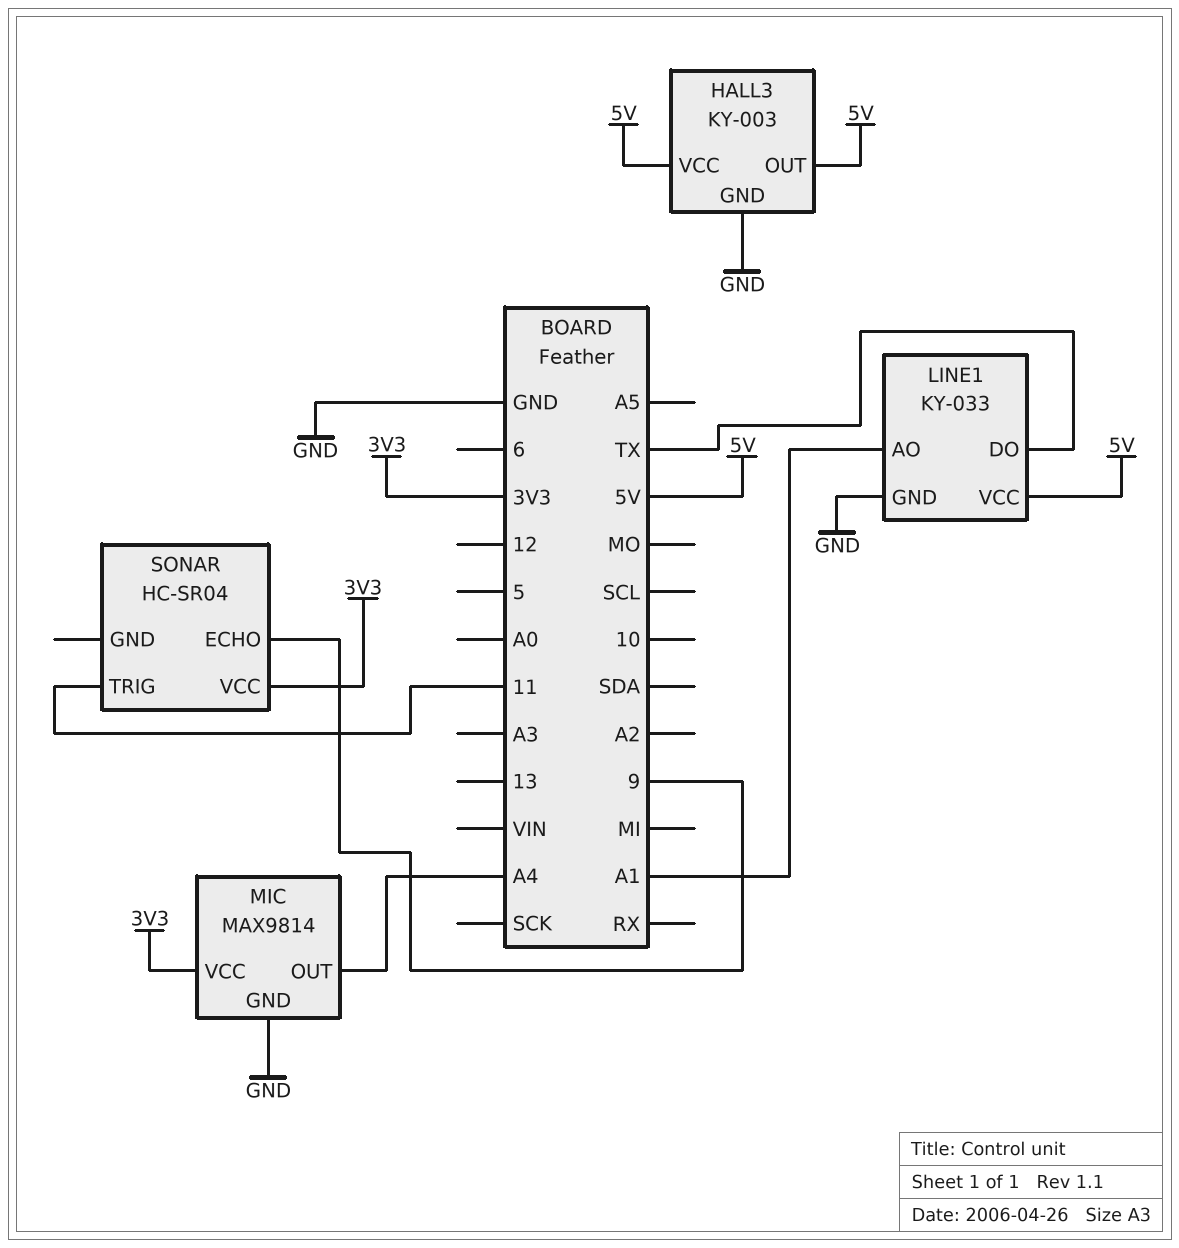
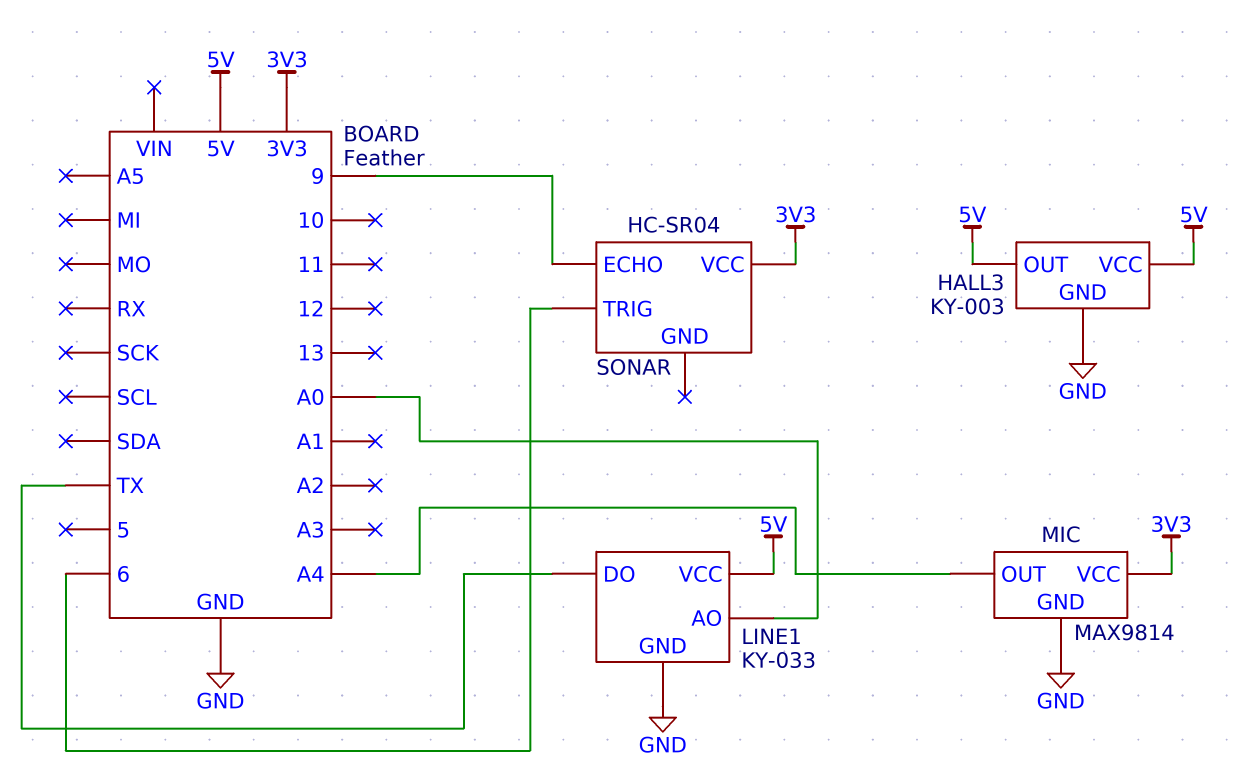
LINE1 pin AO: A1 -> A0
SONAR pin TRIG: 11 -> 6

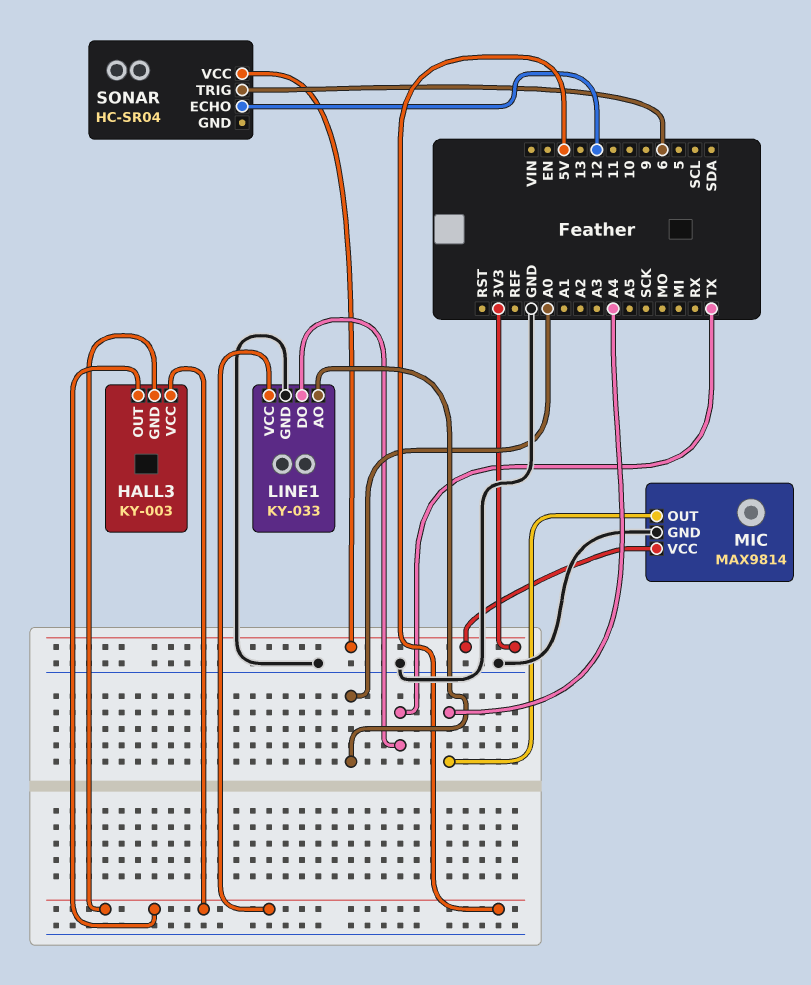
HALL3 pin GND: GND -> 5V
SONAR pin ECHO: 9 -> 12

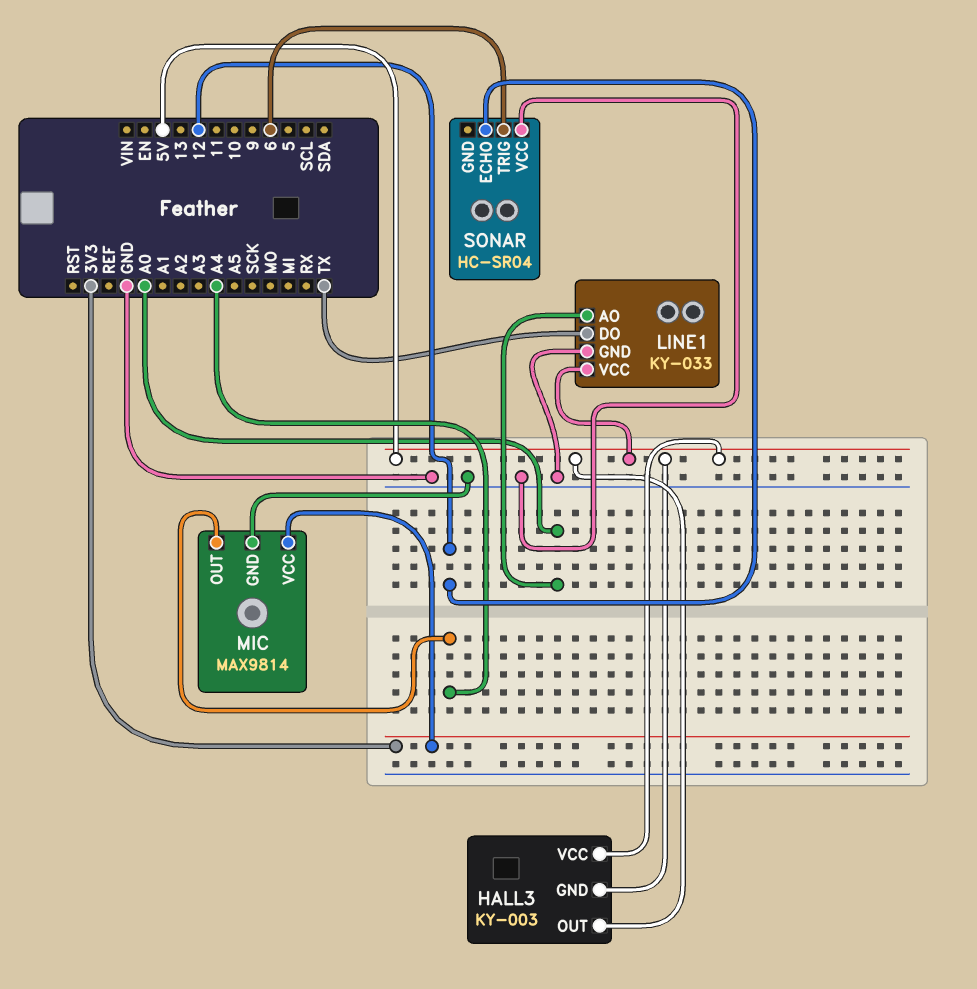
SONAR pin VCC: 3V3 -> GND

